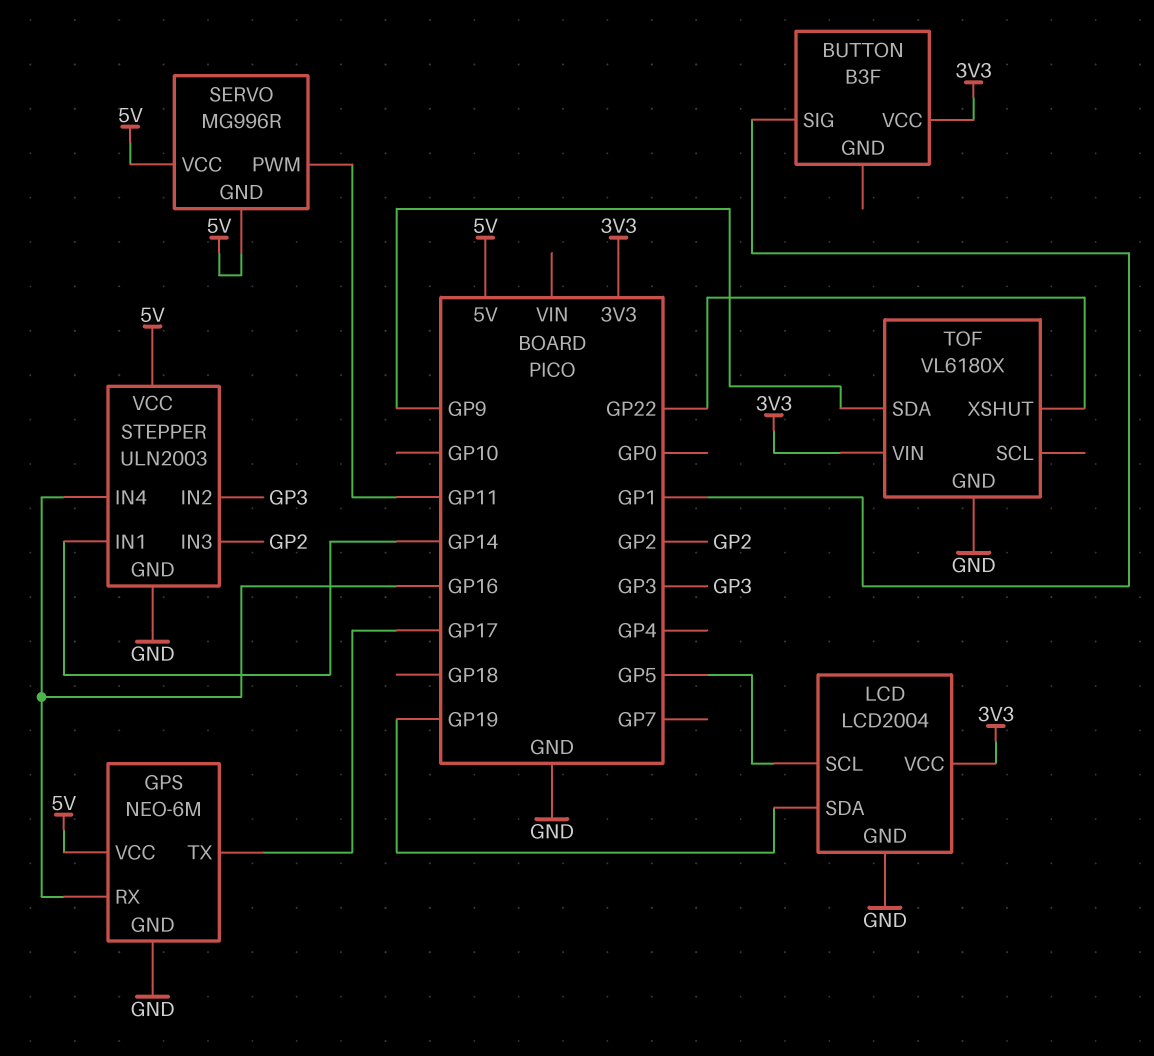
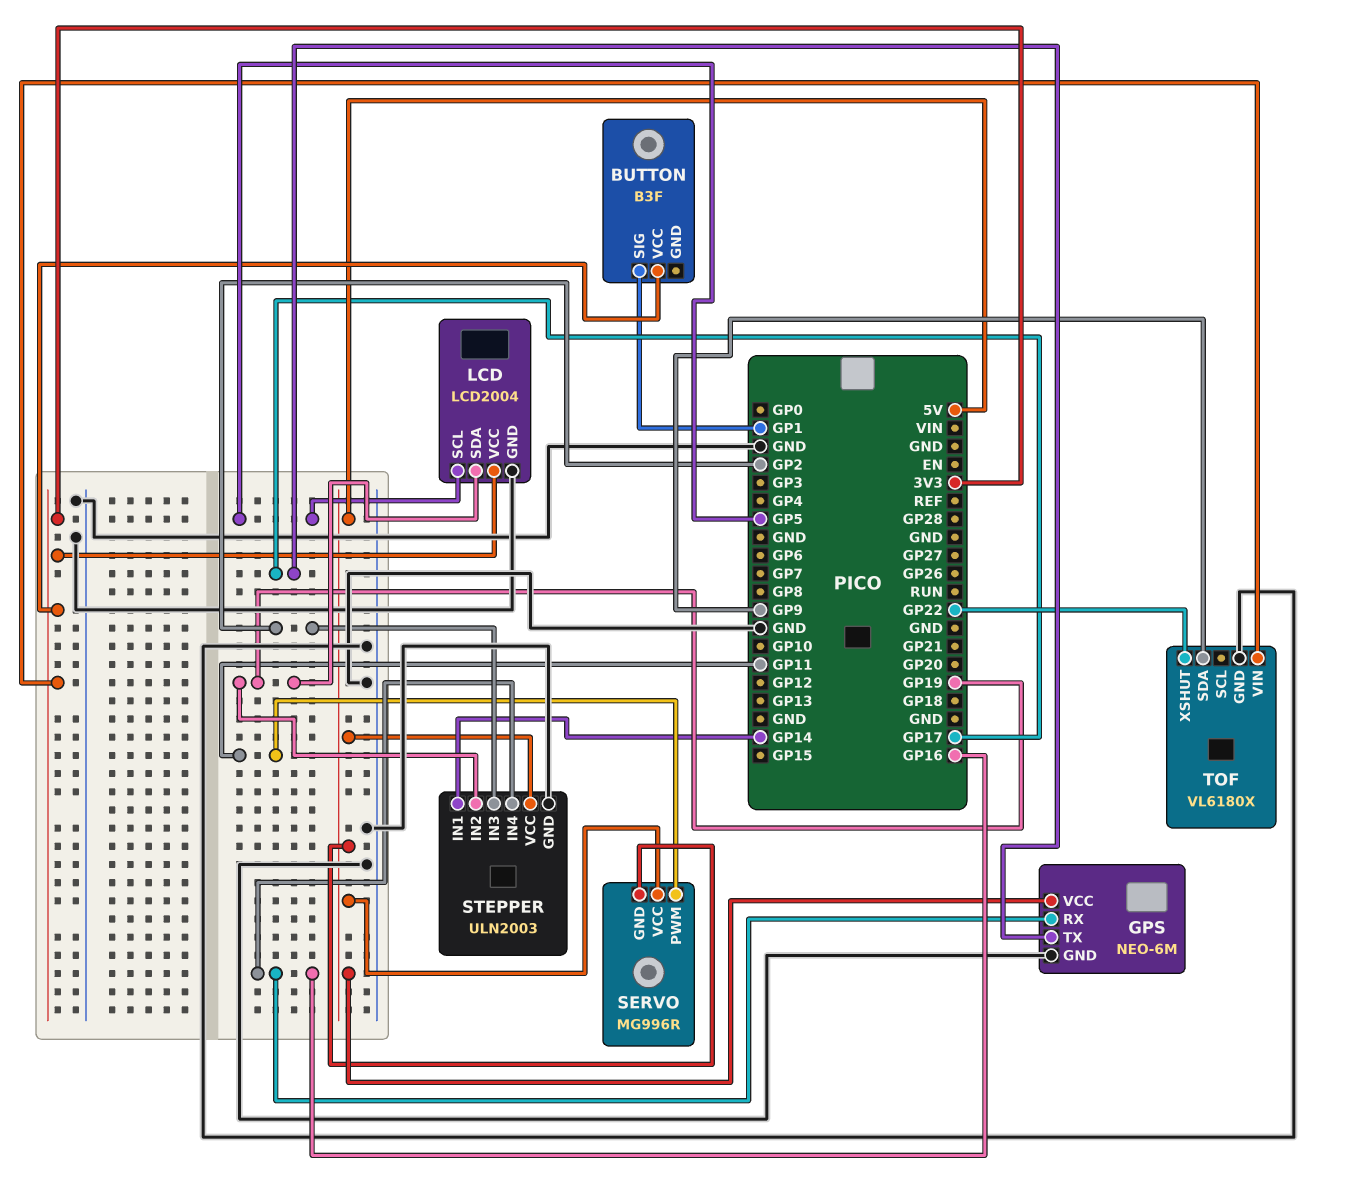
STEPPER pin IN2: GP3 -> GP19

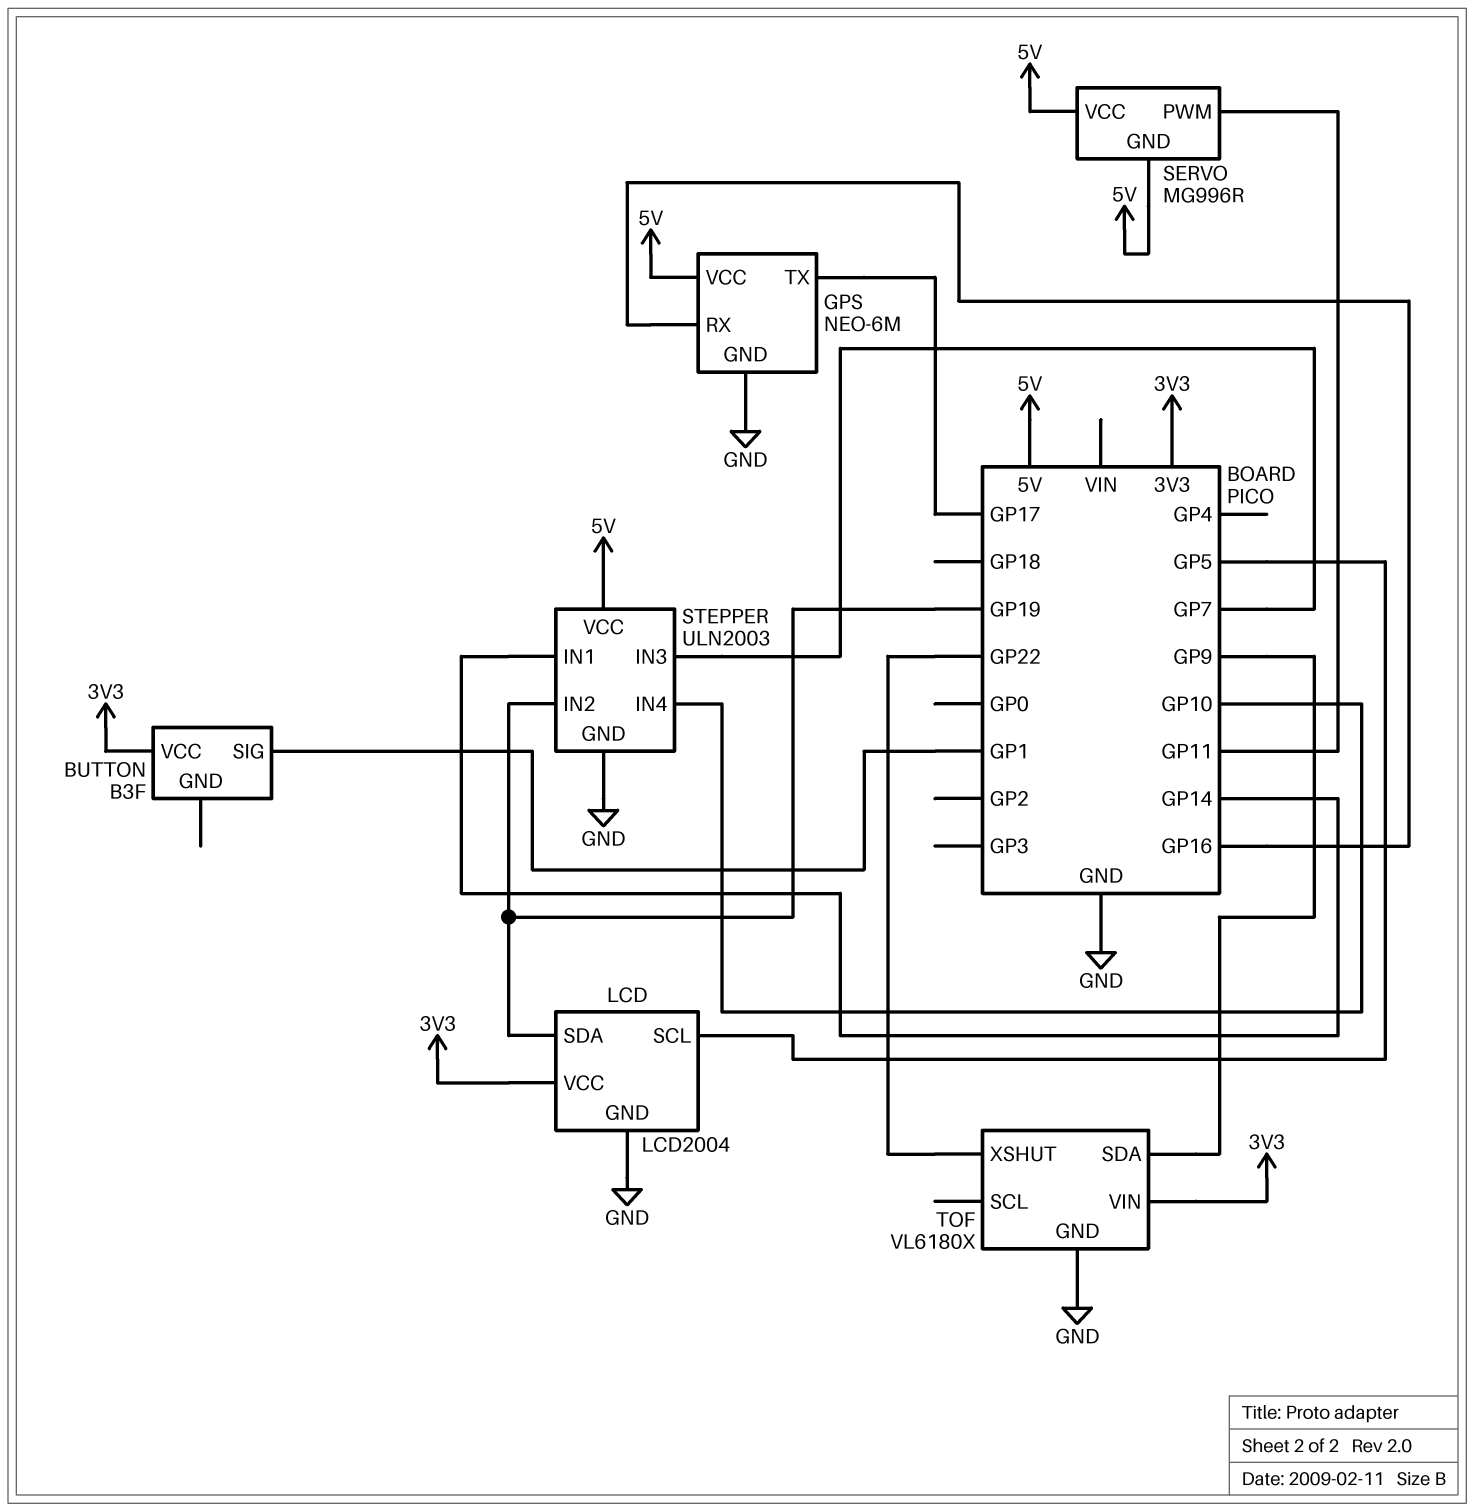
STEPPER pin IN3: GP2 -> GP7
STEPPER pin IN4: GP16 -> GP10

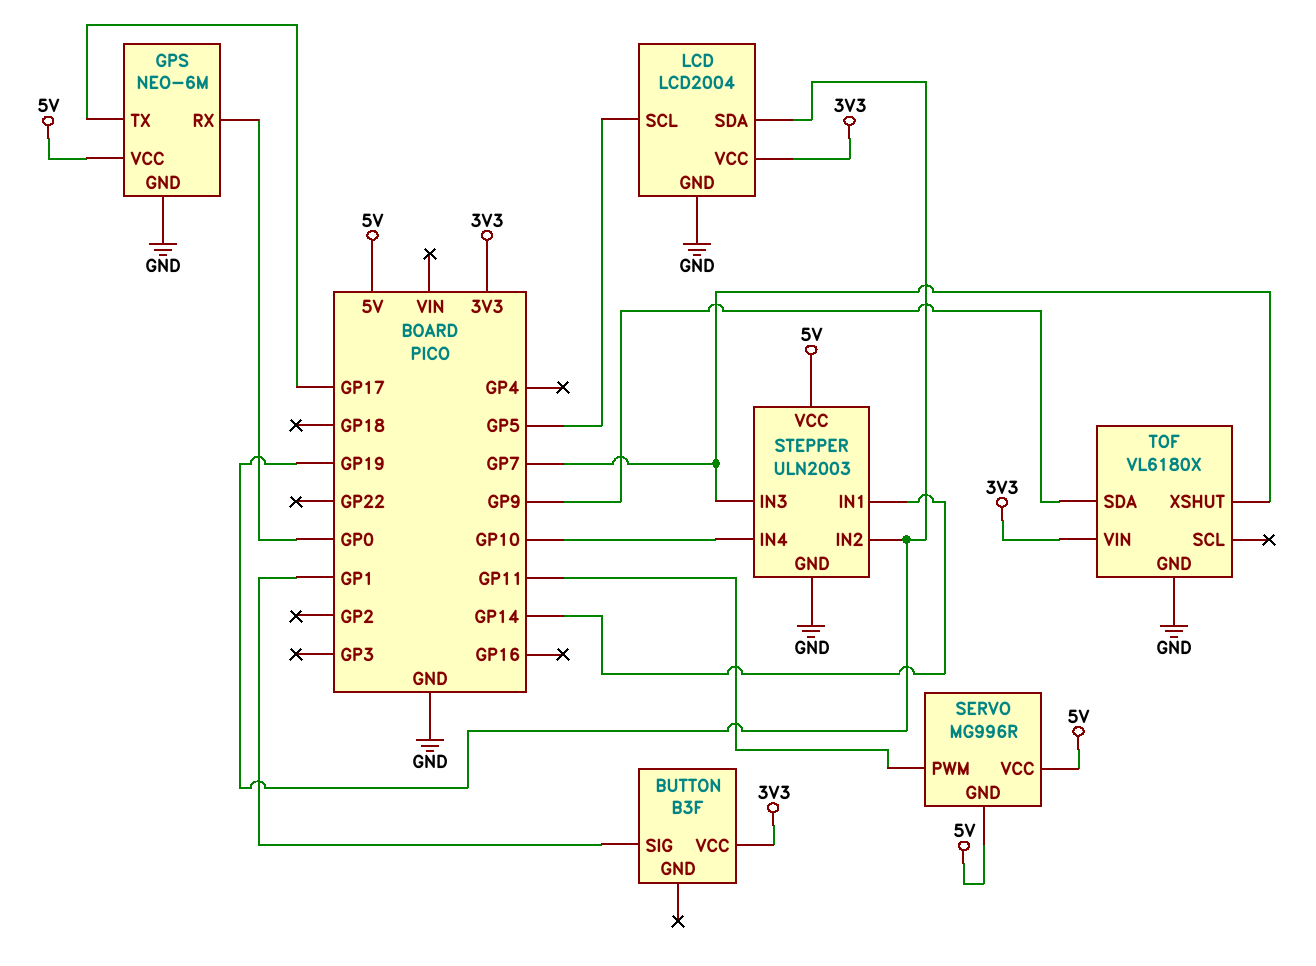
GPS pin RX: GP16 -> GP0
TOF pin XSHUT: GP22 -> GP7

